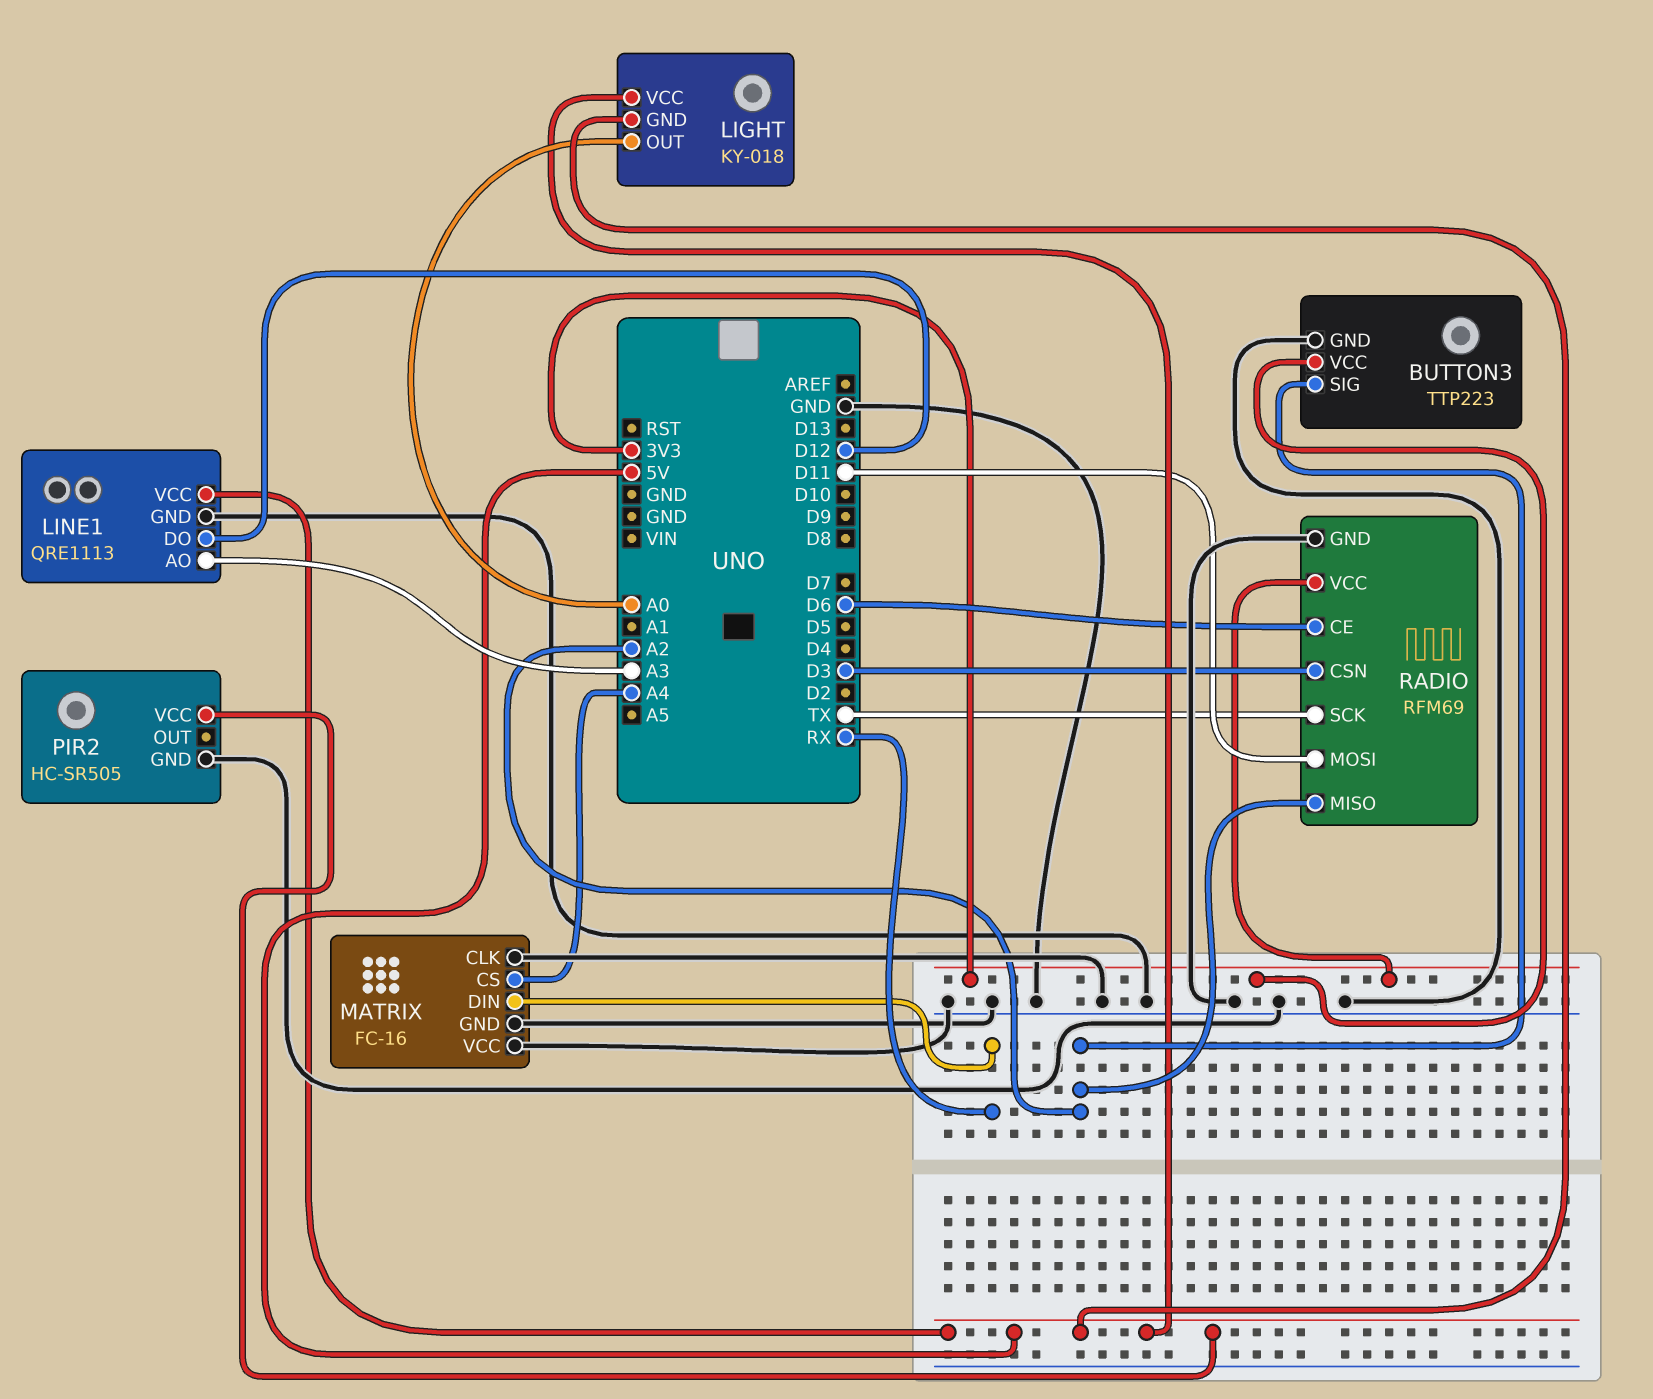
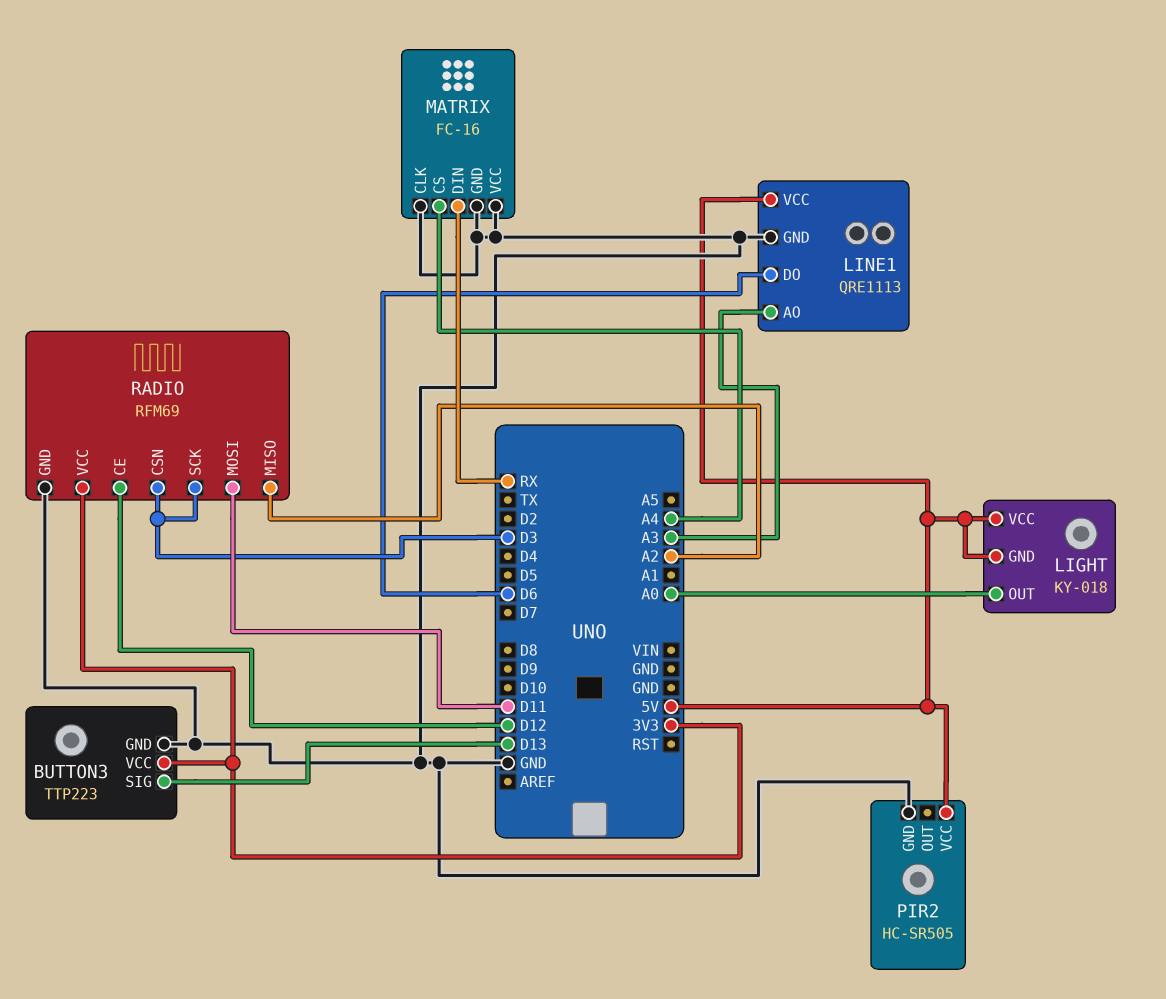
BUTTON3 pin SIG: A2 -> D13
LINE1 pin DO: D12 -> D6
RADIO pin CE: D6 -> D12
RADIO pin SCK: TX -> D3

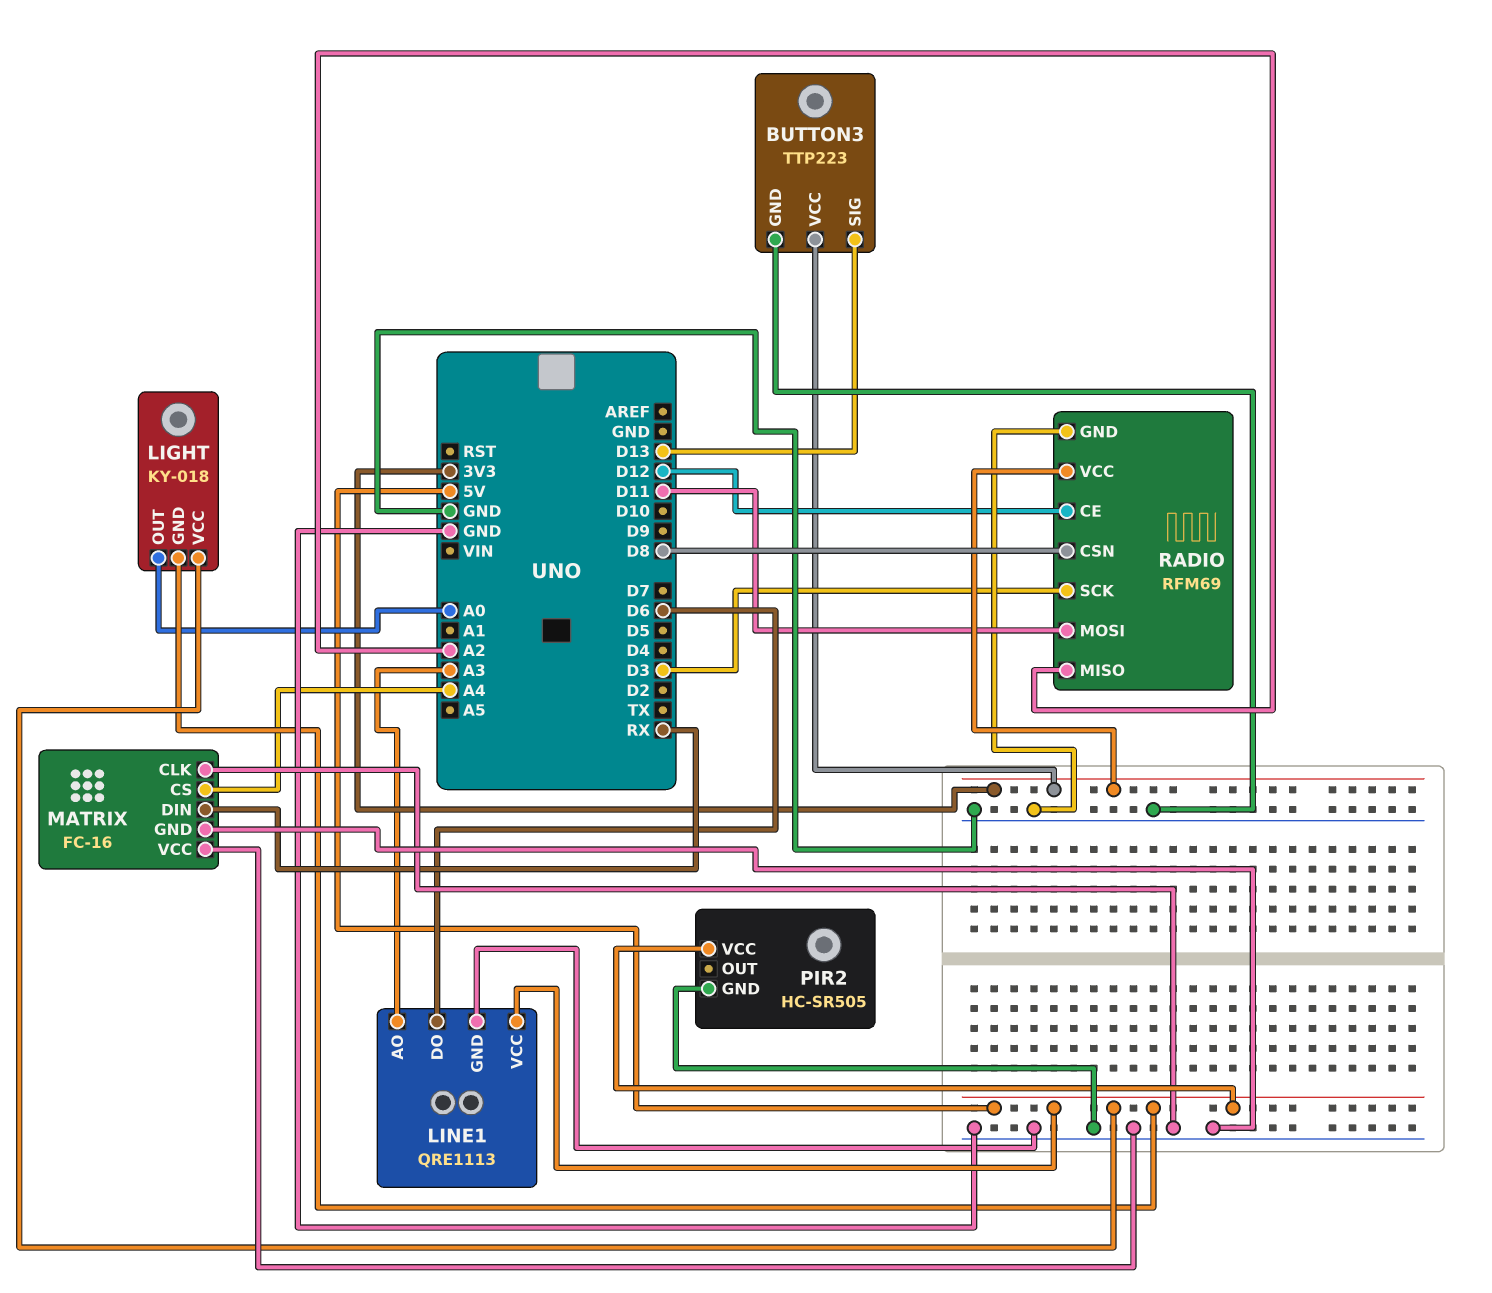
RADIO pin CSN: D3 -> D8

